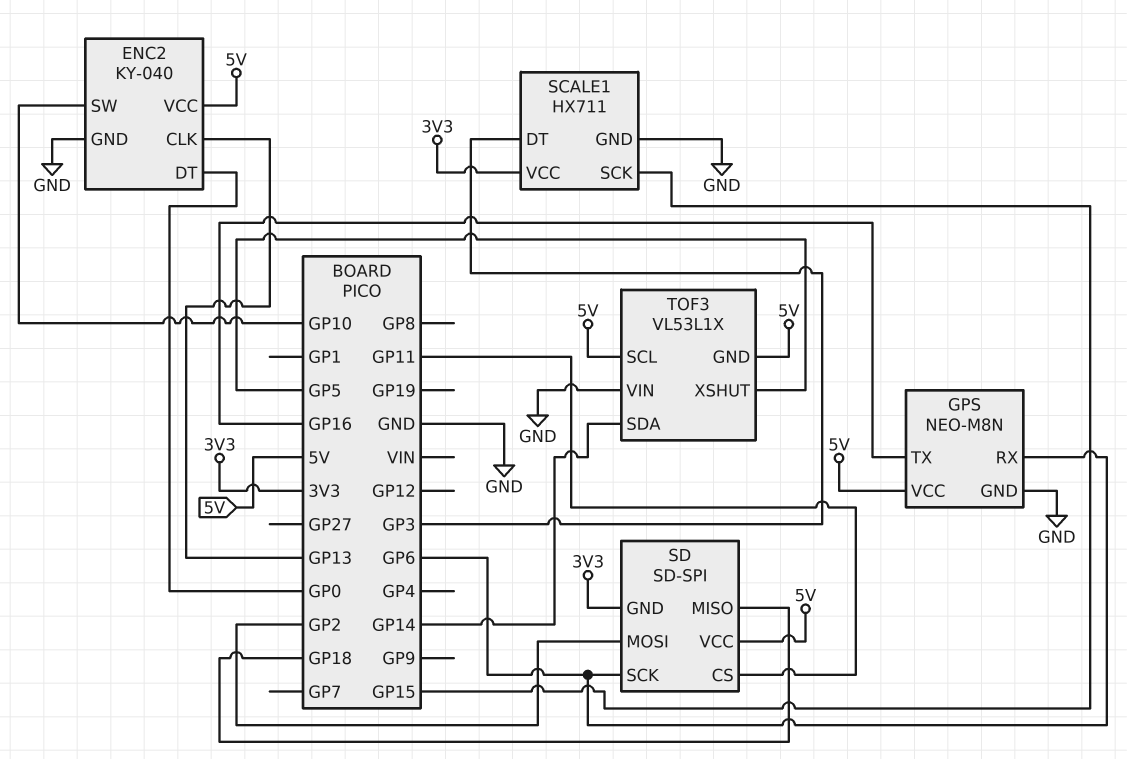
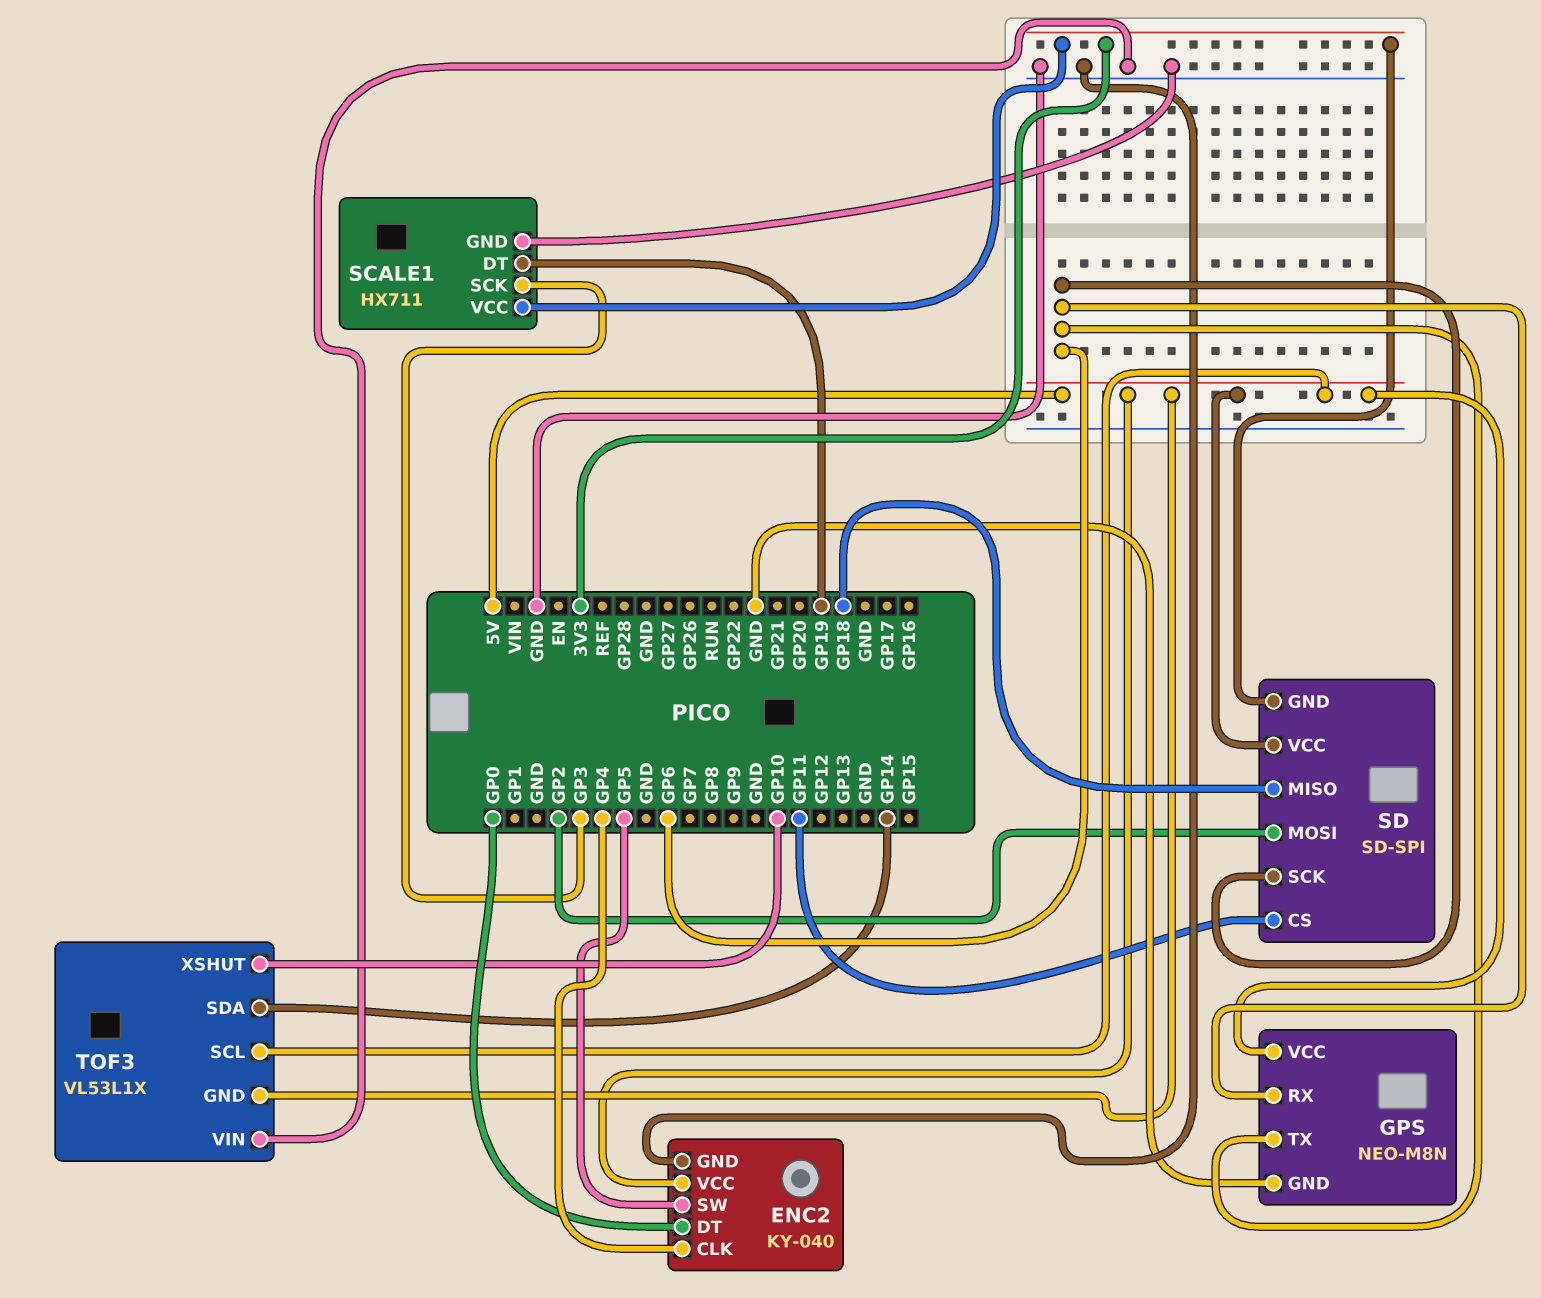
ENC2 pin CLK: GP13 -> GP4
ENC2 pin SW: GP10 -> GP5
GPS pin TX: GP16 -> GP6
SCALE1 pin DT: GP3 -> GP19
SCALE1 pin SCK: GP15 -> GP3
TOF3 pin XSHUT: GP5 -> GP10

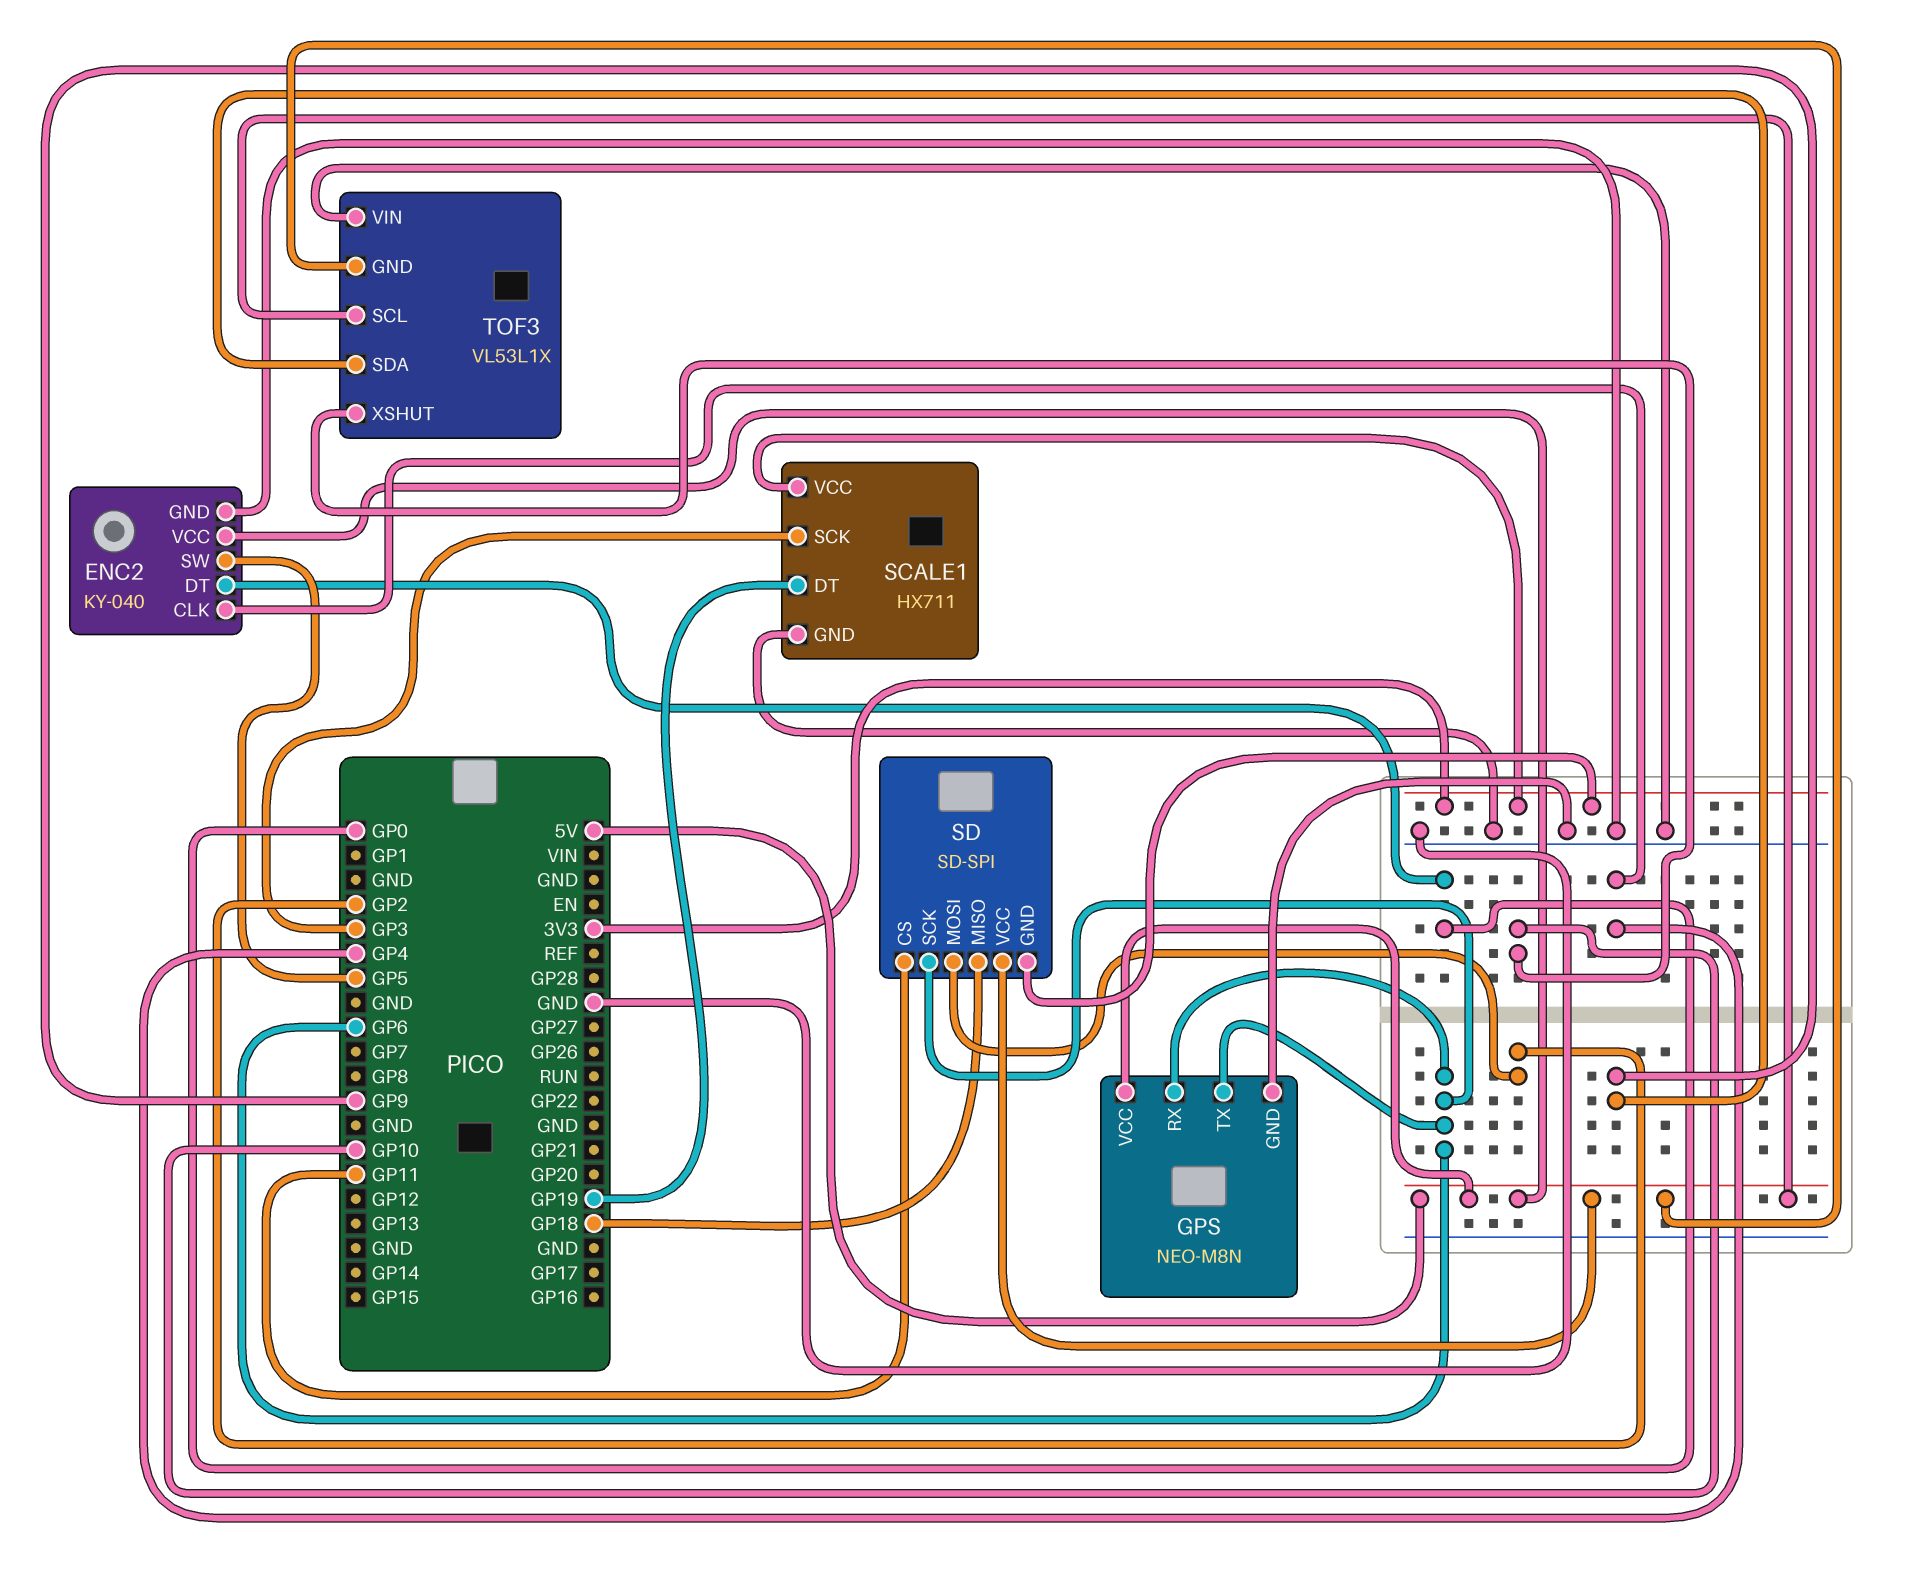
TOF3 pin SDA: GP14 -> GP9

